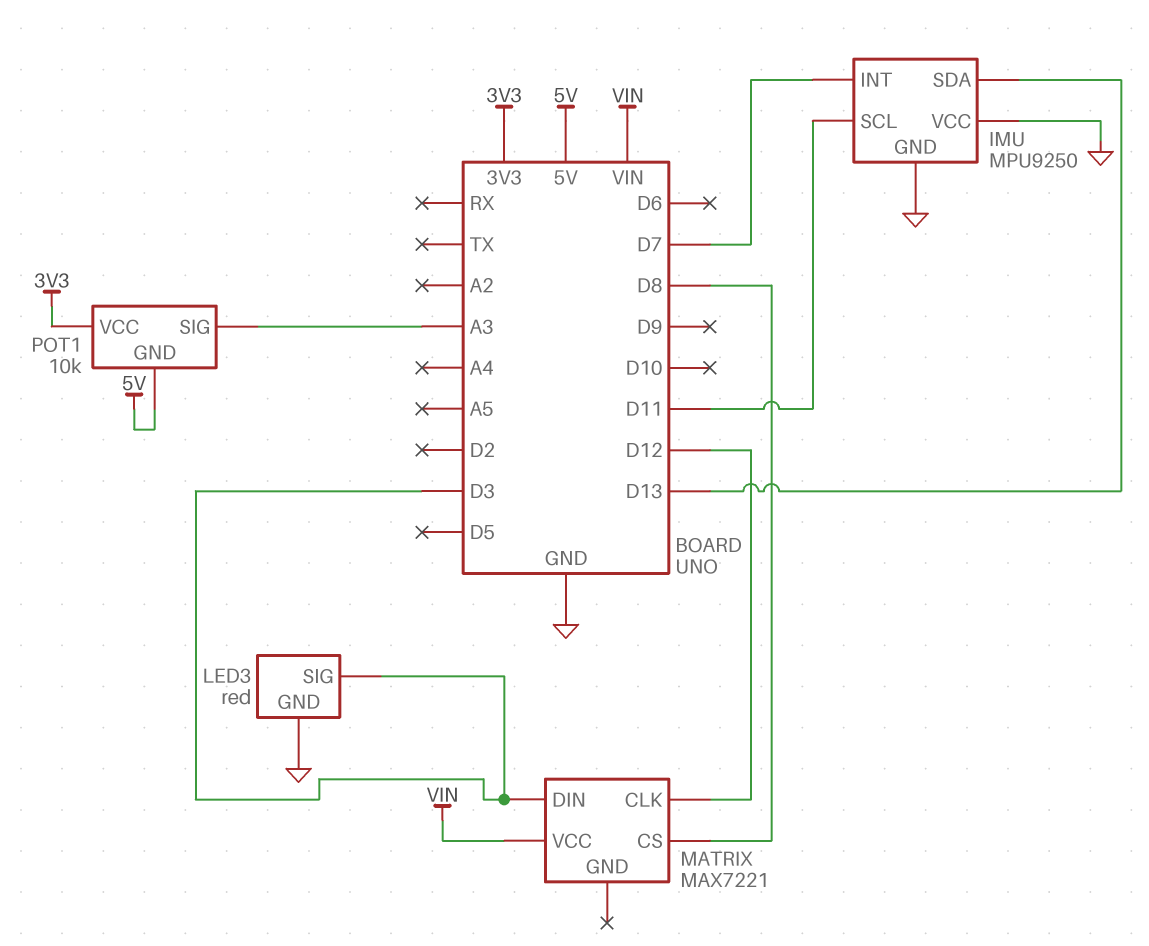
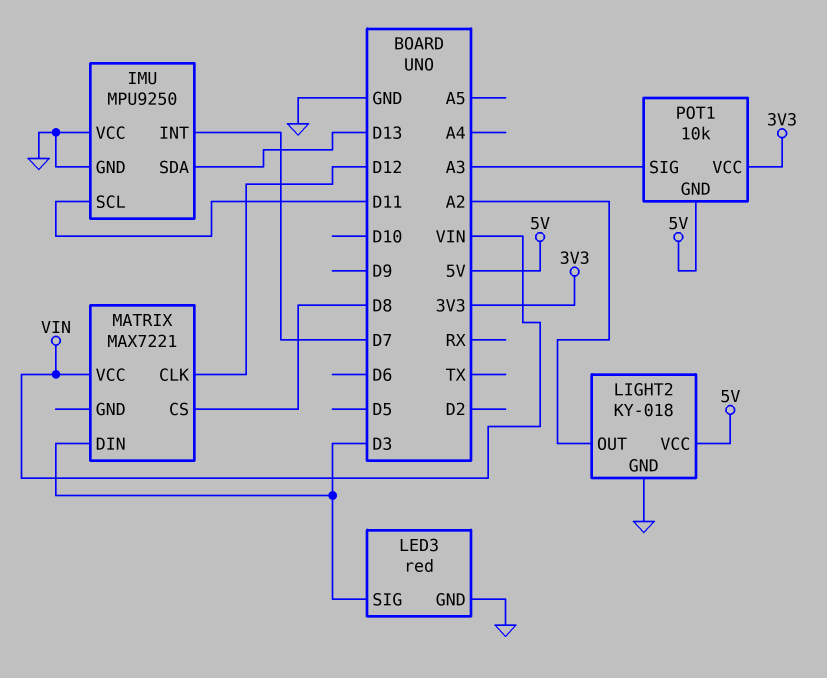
LIGHT2: none -> KY-018
LIGHT2 pin GND: none -> GND
LIGHT2 pin OUT: none -> A2
LIGHT2 pin VCC: none -> 5V

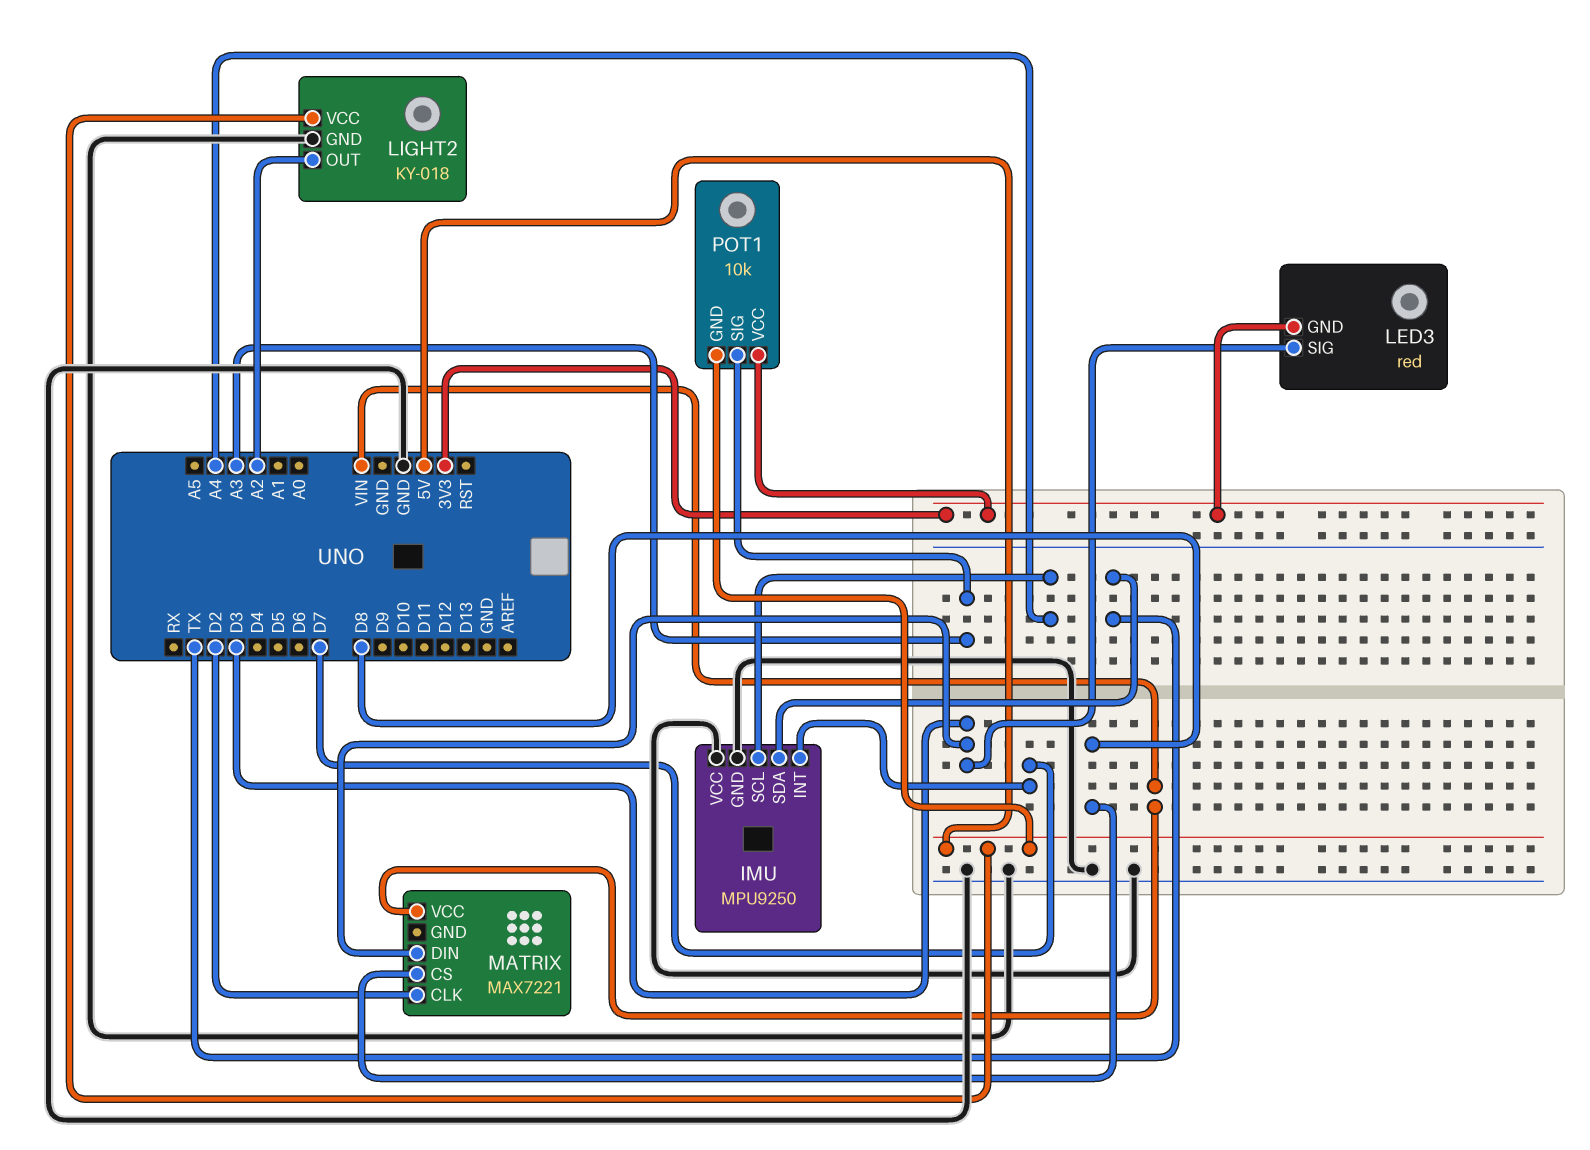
IMU pin SCL: D11 -> A4
IMU pin SDA: D13 -> TX
LED3 pin GND: GND -> 3V3
MATRIX pin CLK: D12 -> D2

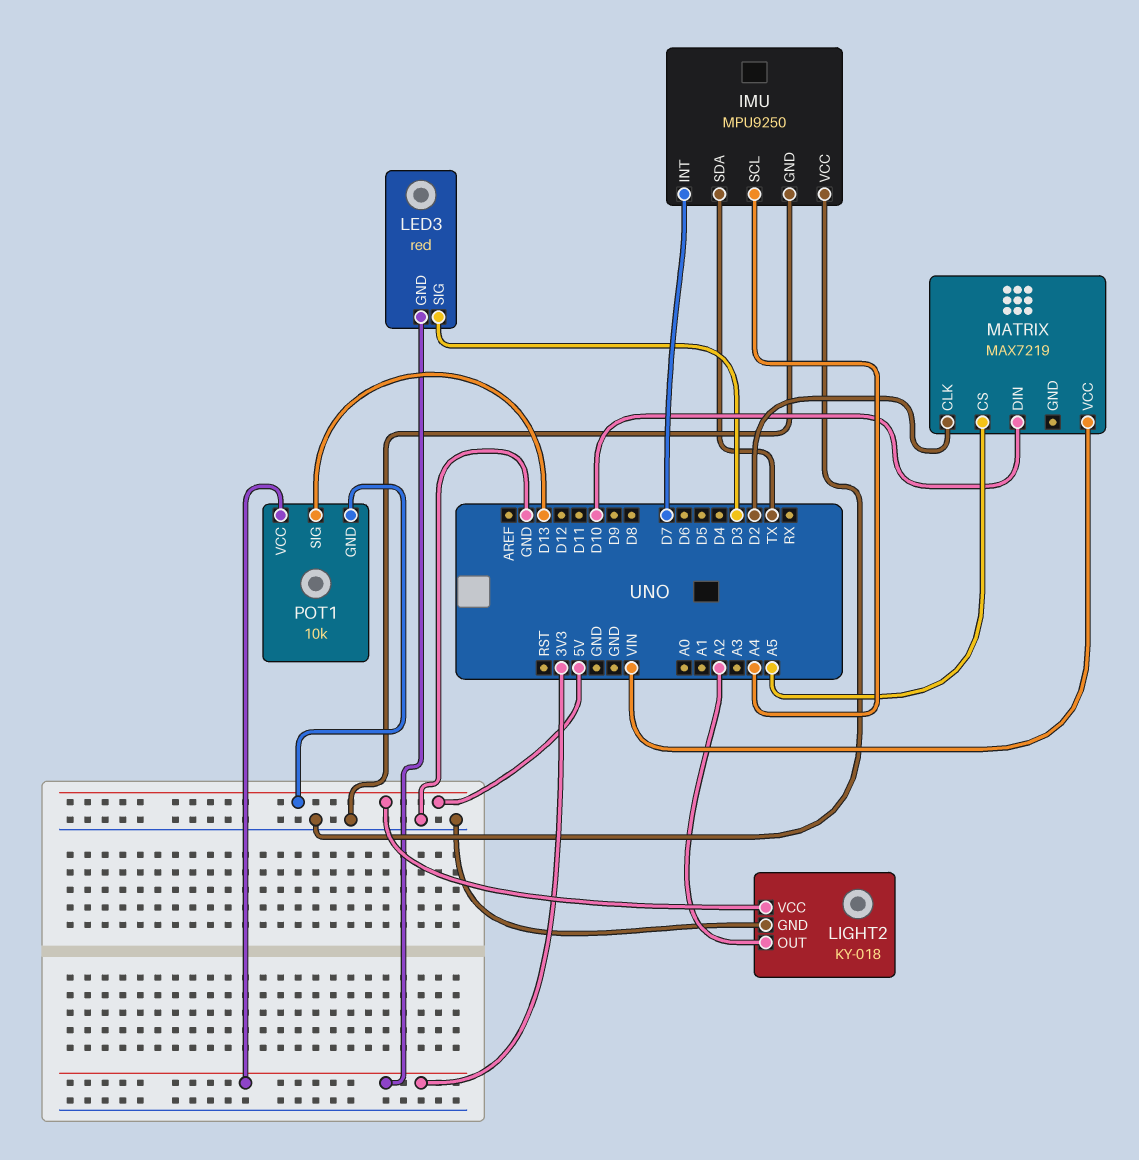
MATRIX: MAX7221 -> MAX7219
MATRIX pin CS: D8 -> A5
MATRIX pin DIN: D3 -> D10
POT1 pin SIG: A3 -> D13

